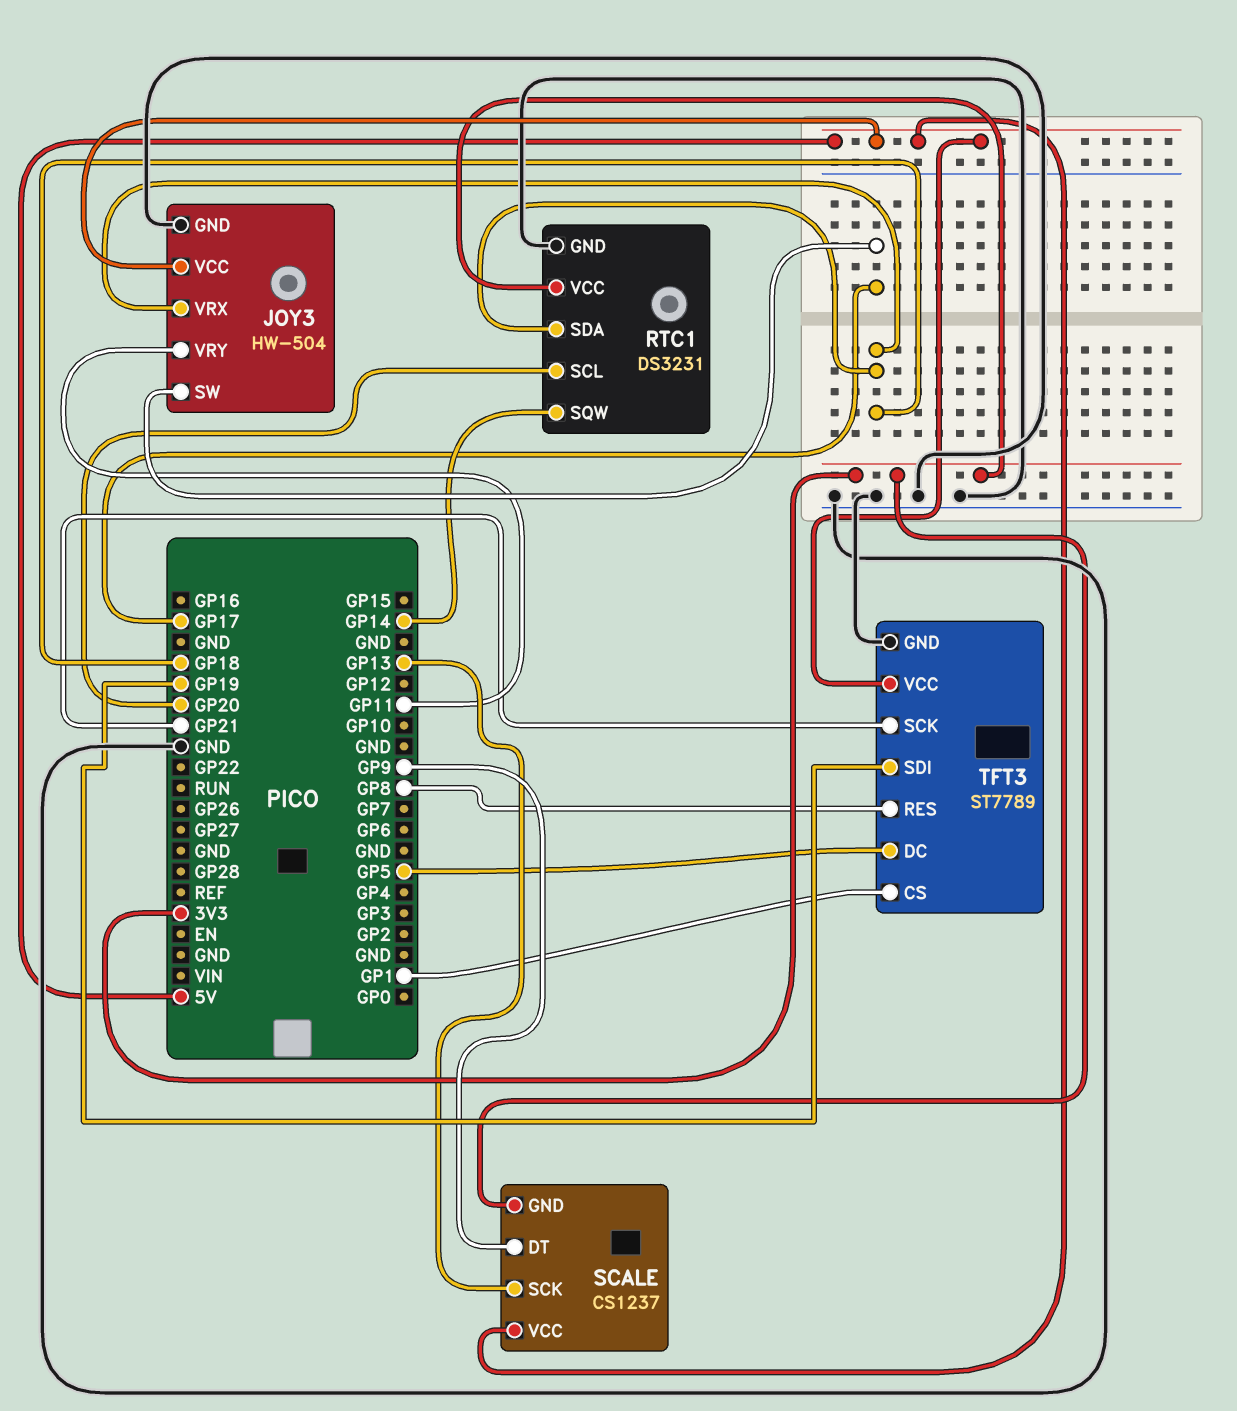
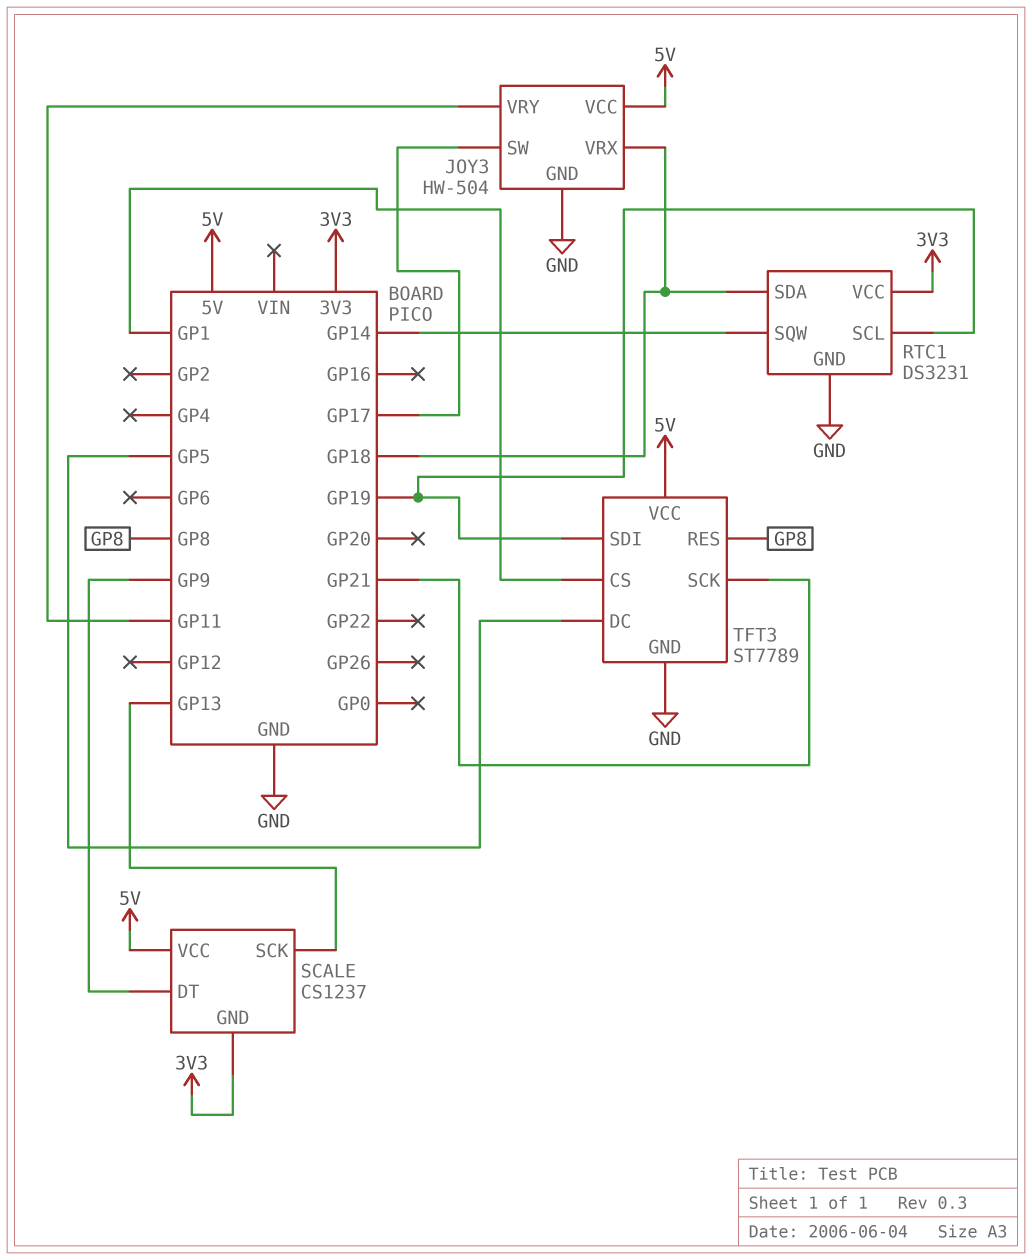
RTC1 pin SCL: GP20 -> GP19

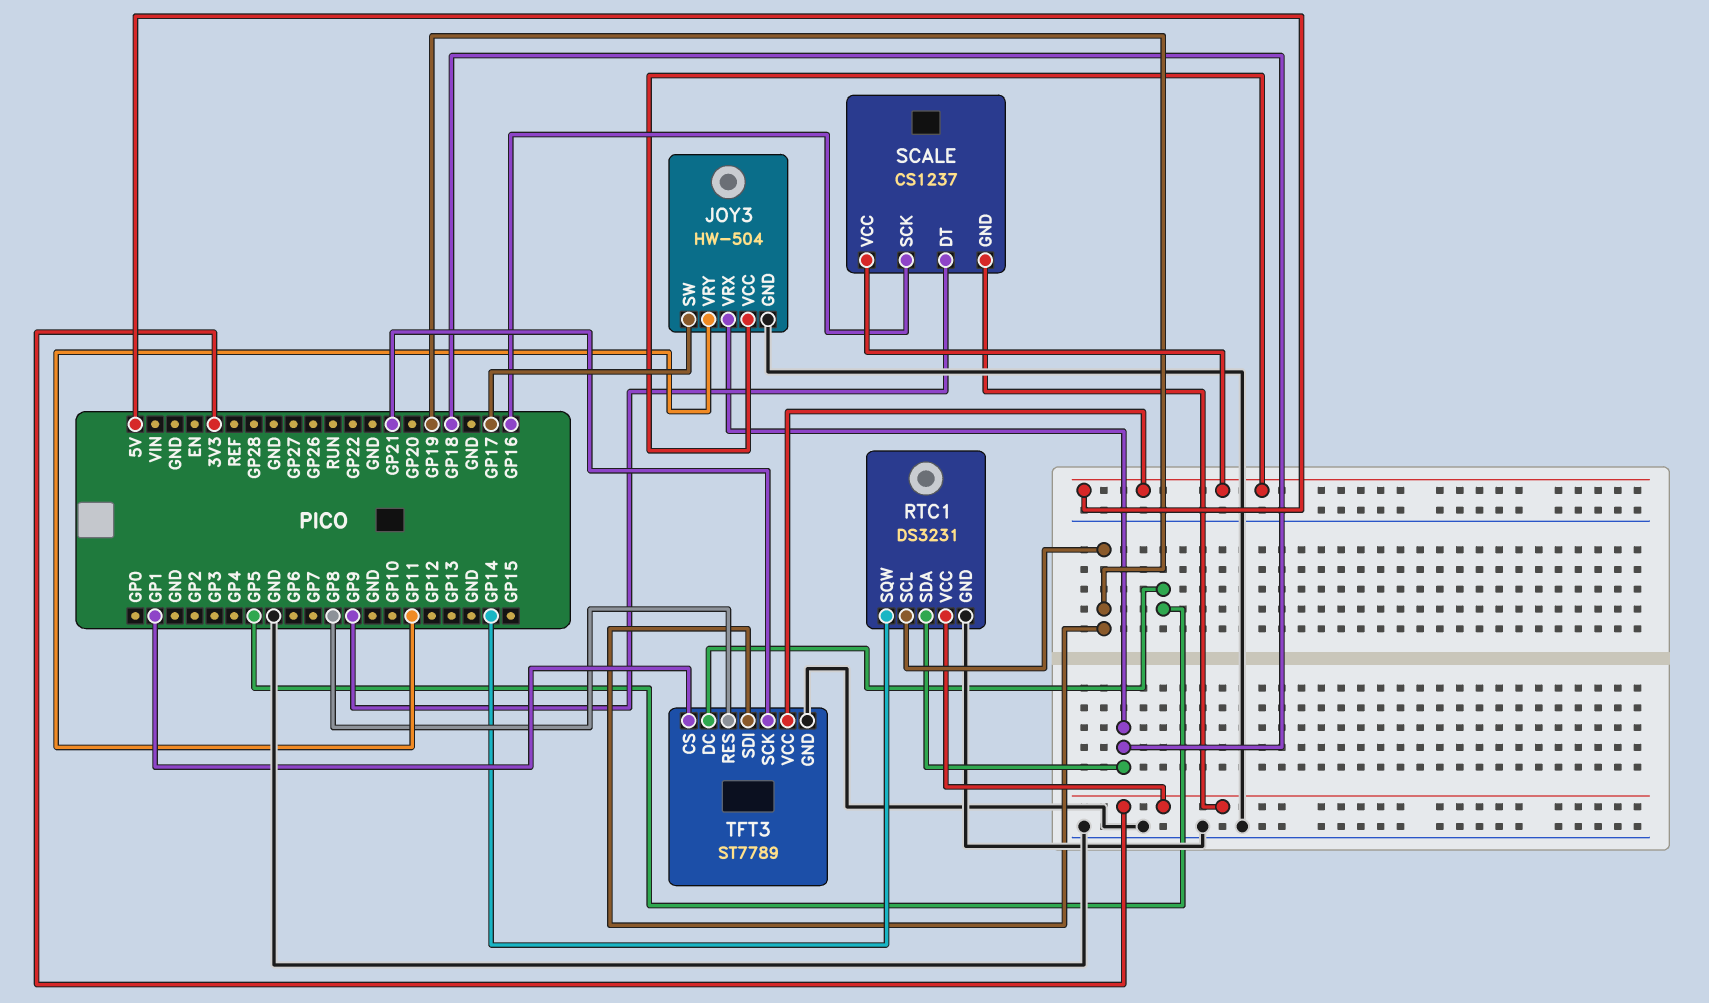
SCALE pin SCK: GP13 -> GP16

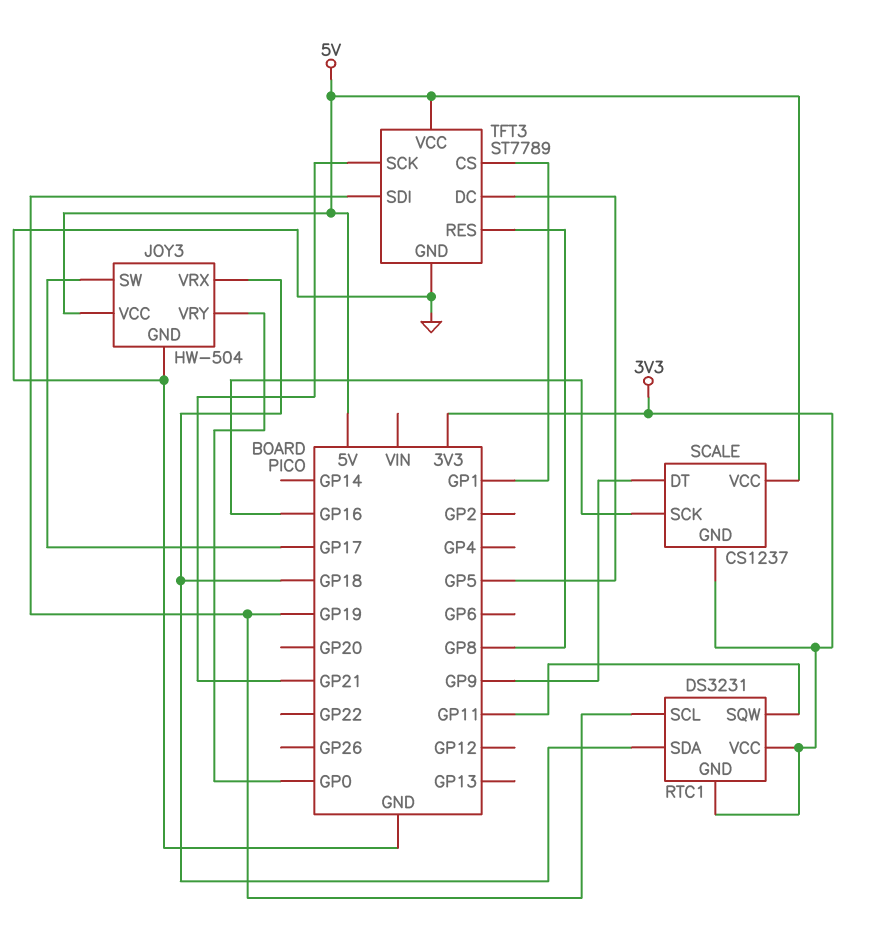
JOY3 pin VRY: GP11 -> GP0
RTC1 pin GND: GND -> 3V3
RTC1 pin SQW: GP14 -> GP11

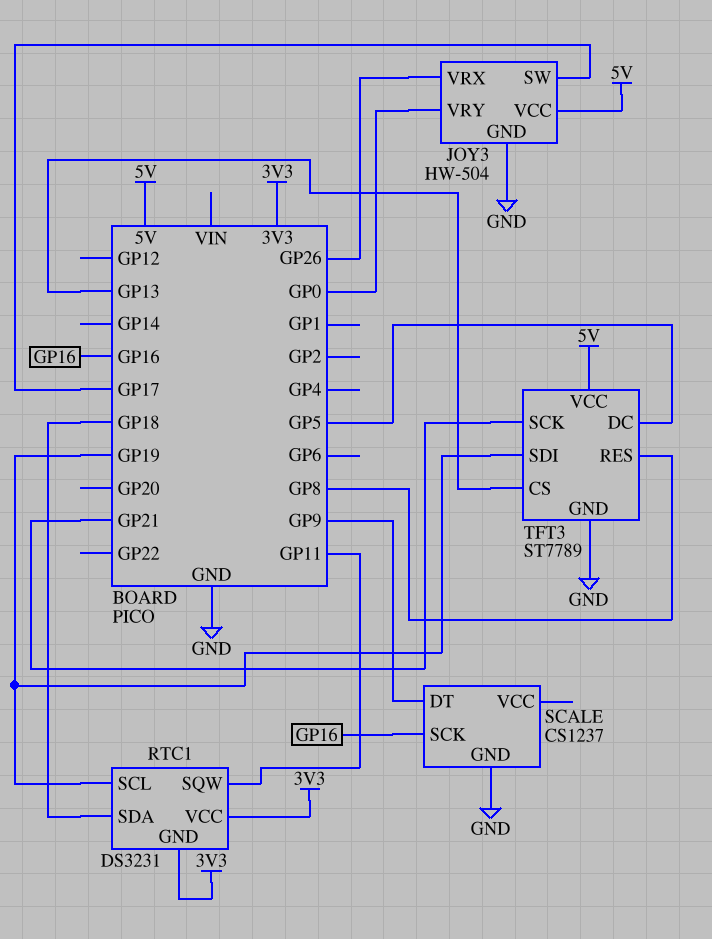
JOY3 pin VRX: GP18 -> GP26
SCALE pin GND: 3V3 -> GND
SCALE pin VCC: 5V -> none
TFT3 pin CS: GP1 -> GP13

